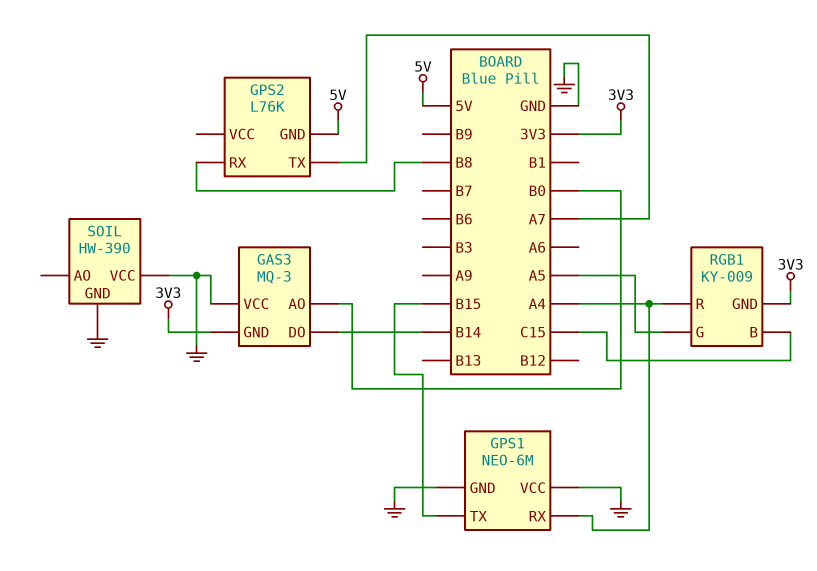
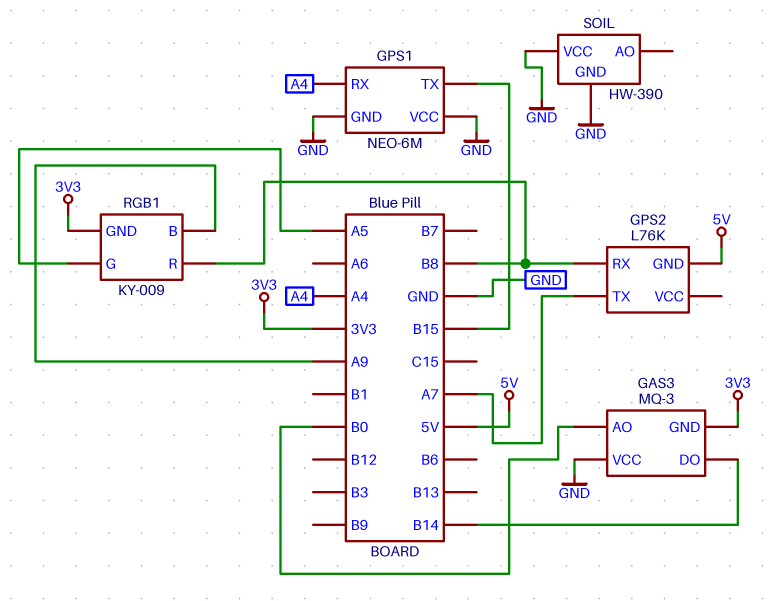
RGB1 pin B: C15 -> A9
RGB1 pin R: A4 -> B8

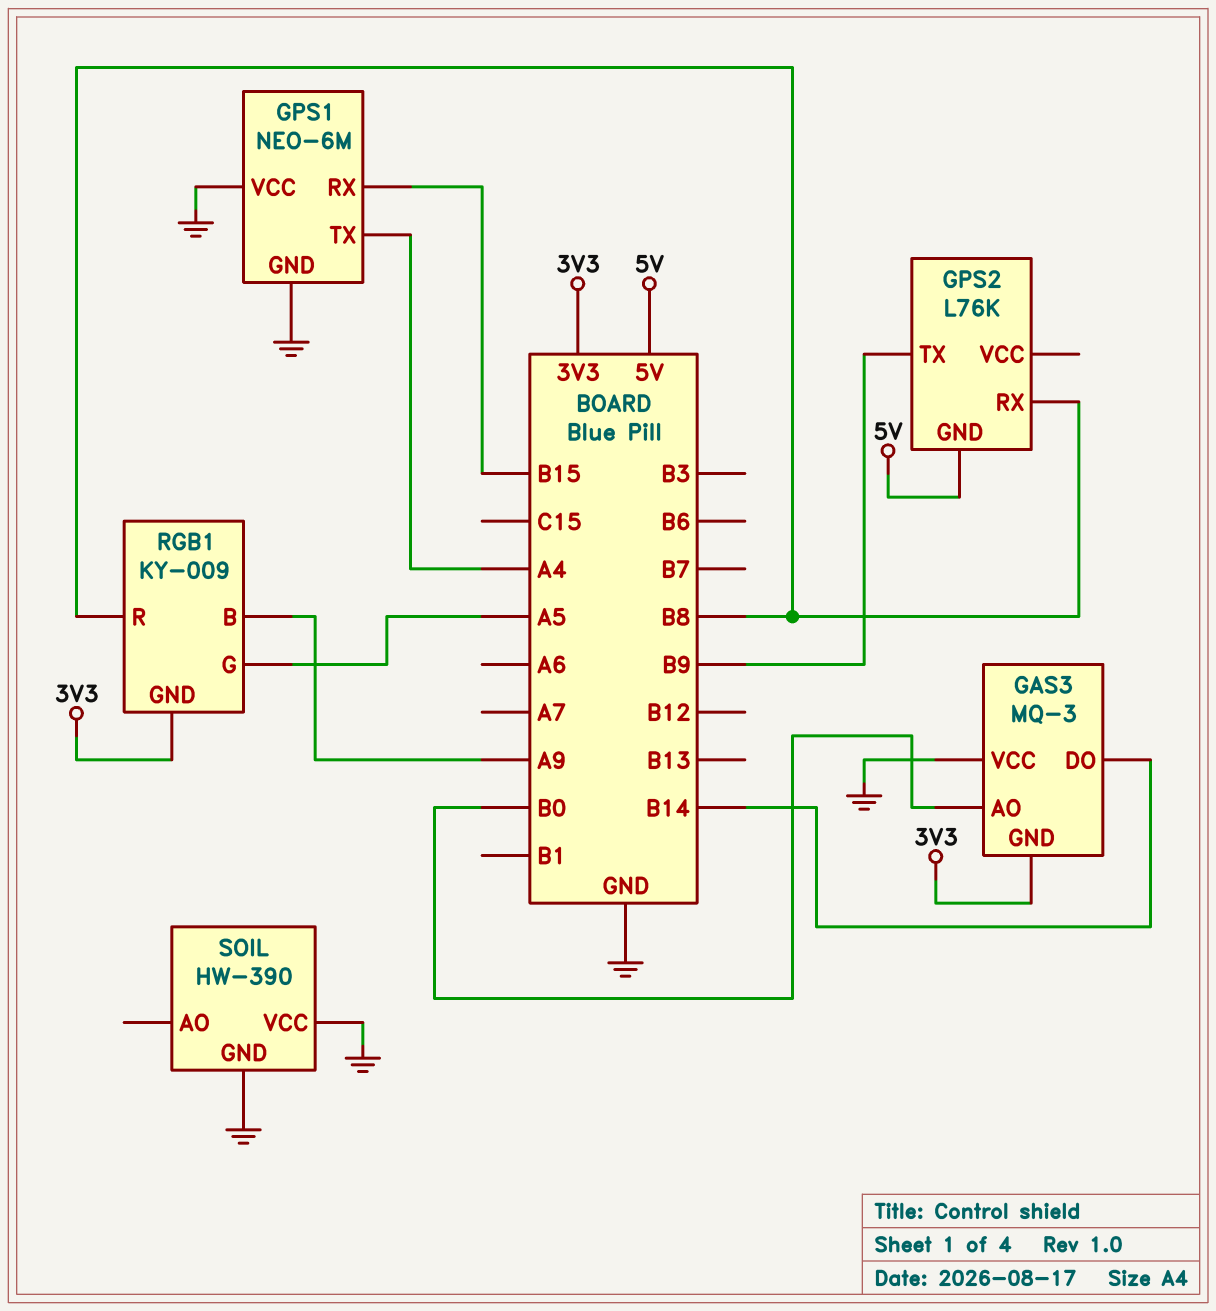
GPS1 pin RX: A4 -> B15
GPS1 pin TX: B15 -> A4
GPS2 pin TX: A7 -> B9

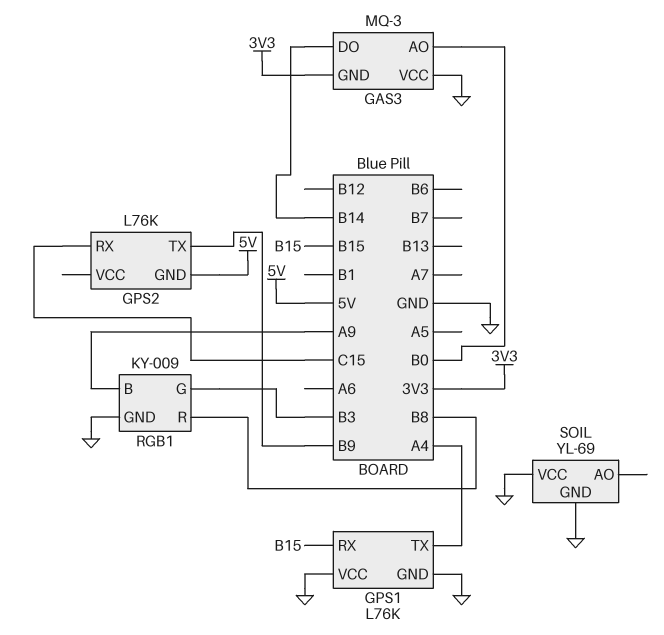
GPS1: NEO-6M -> L76K
GPS2 pin RX: B8 -> C15
RGB1 pin G: A5 -> B3
RGB1 pin GND: 3V3 -> GND
SOIL: HW-390 -> YL-69

